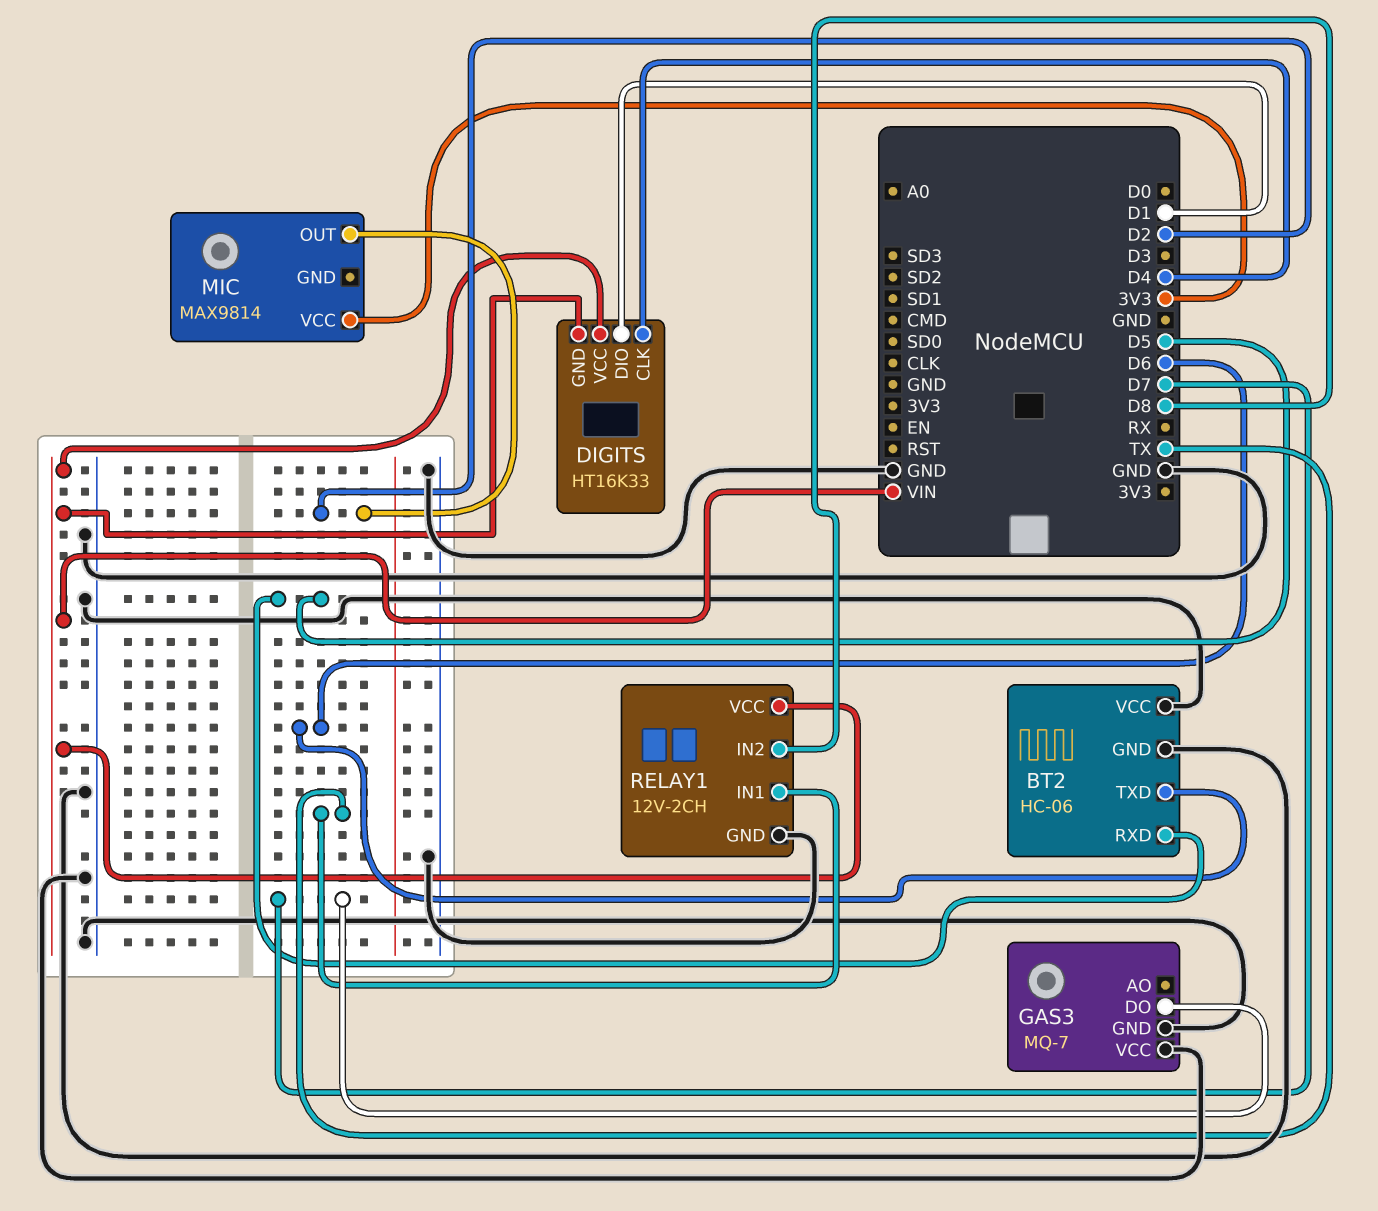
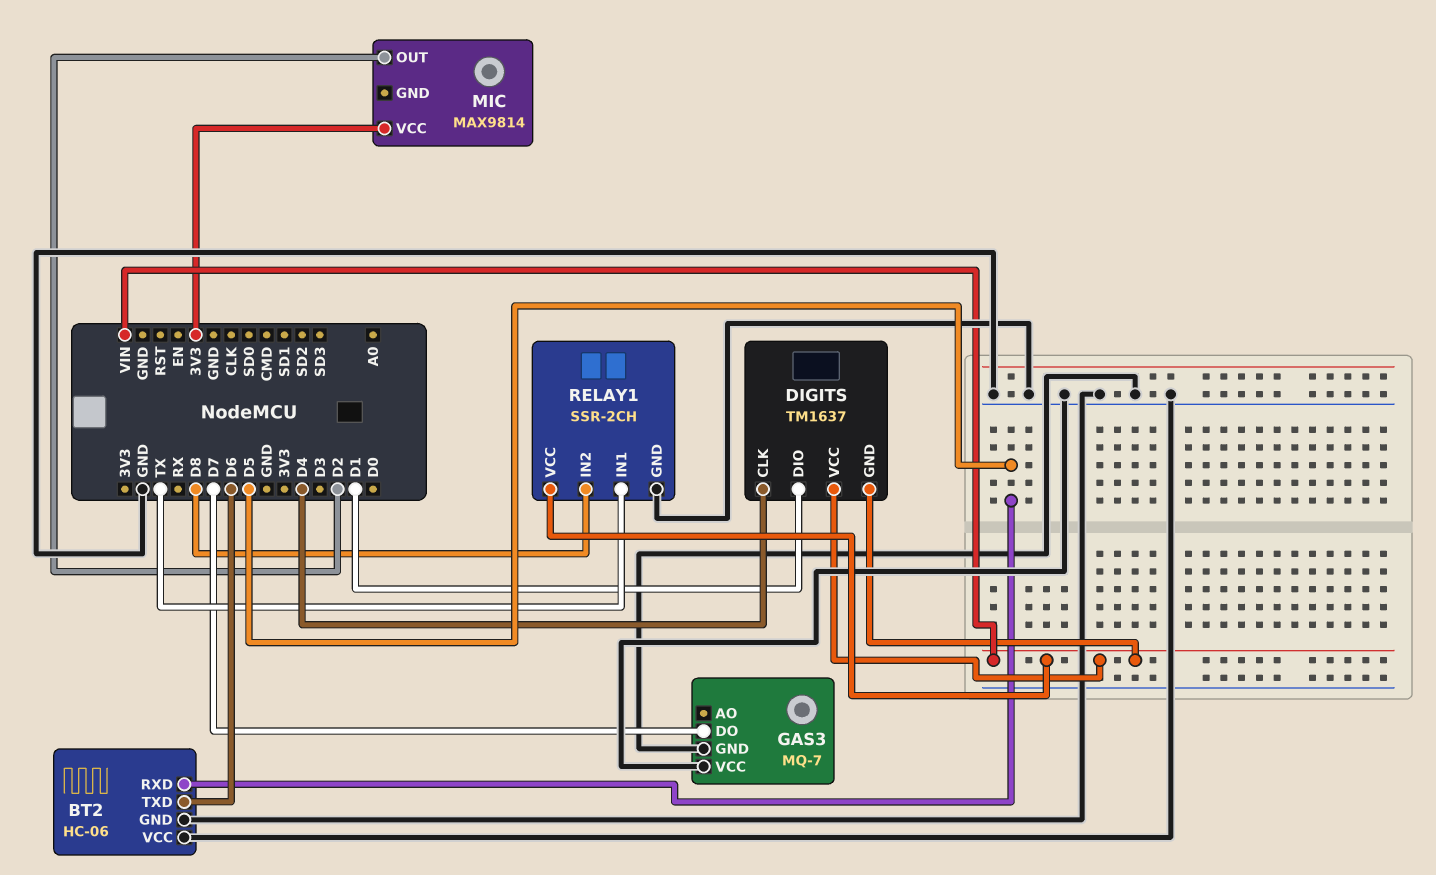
DIGITS: HT16K33 -> TM1637
RELAY1: 12V-2CH -> SSR-2CH

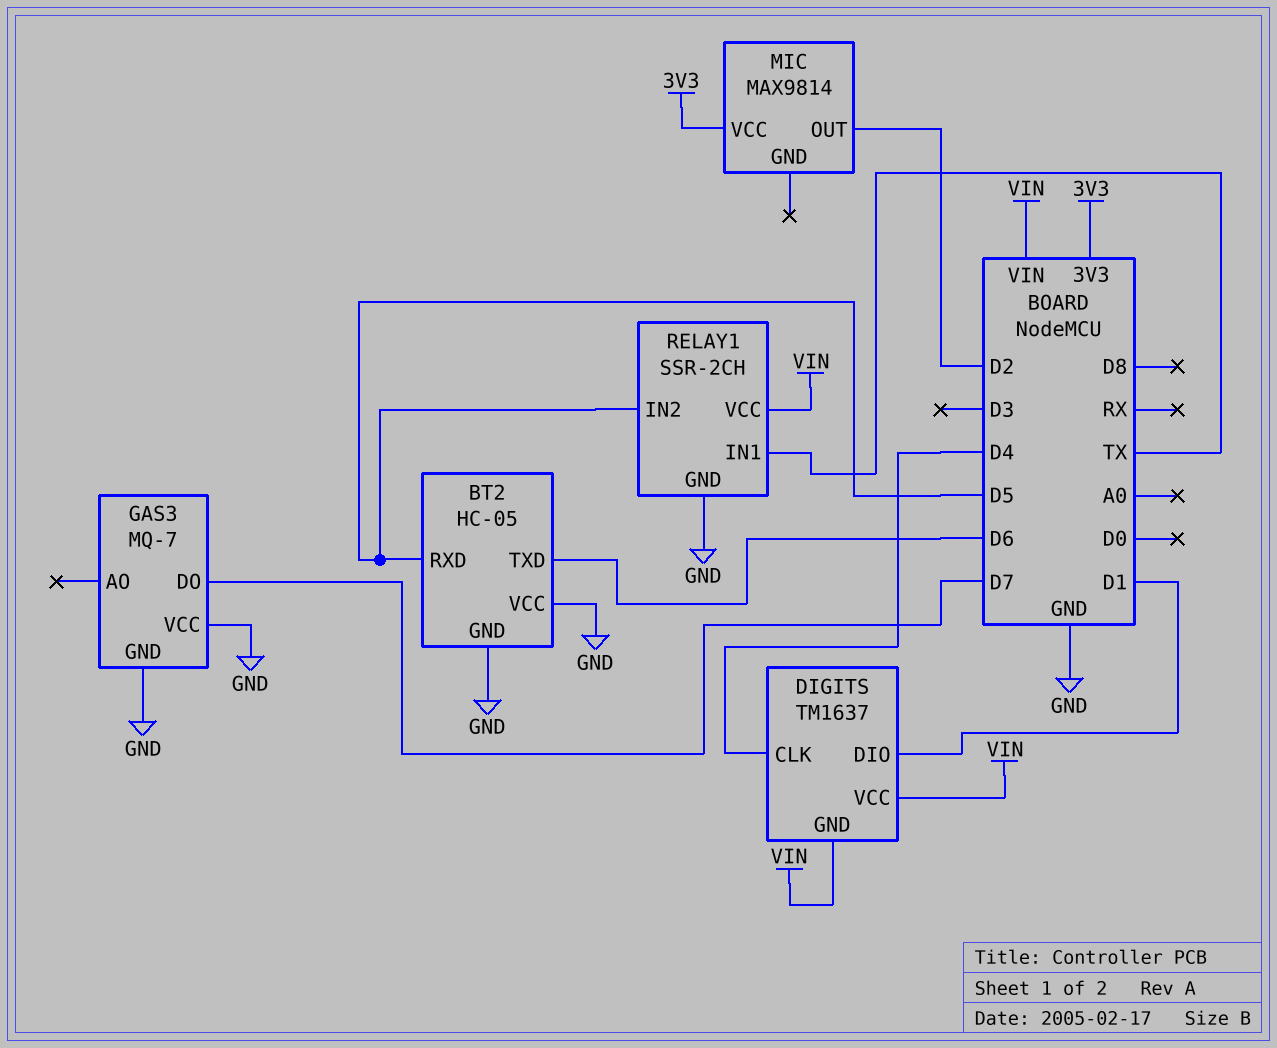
BT2: HC-06 -> HC-05
RELAY1 pin IN2: D8 -> D5

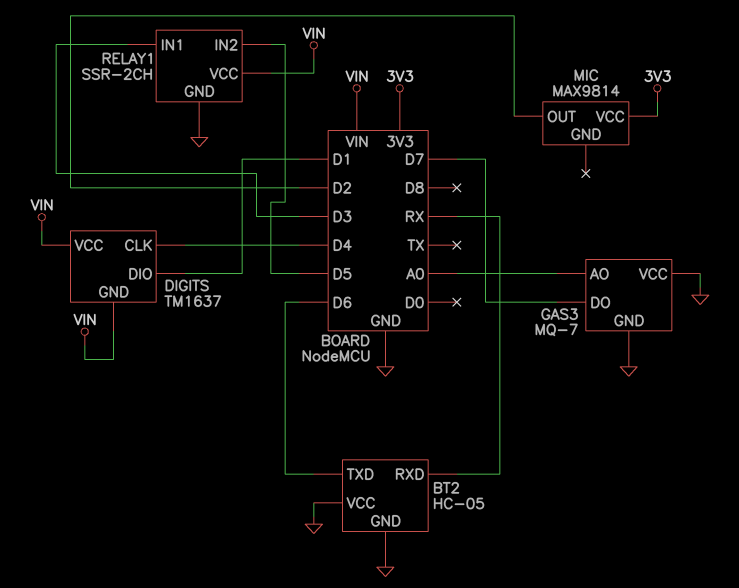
BT2 pin RXD: D5 -> RX
GAS3 pin AO: none -> A0
RELAY1 pin IN1: TX -> D3

